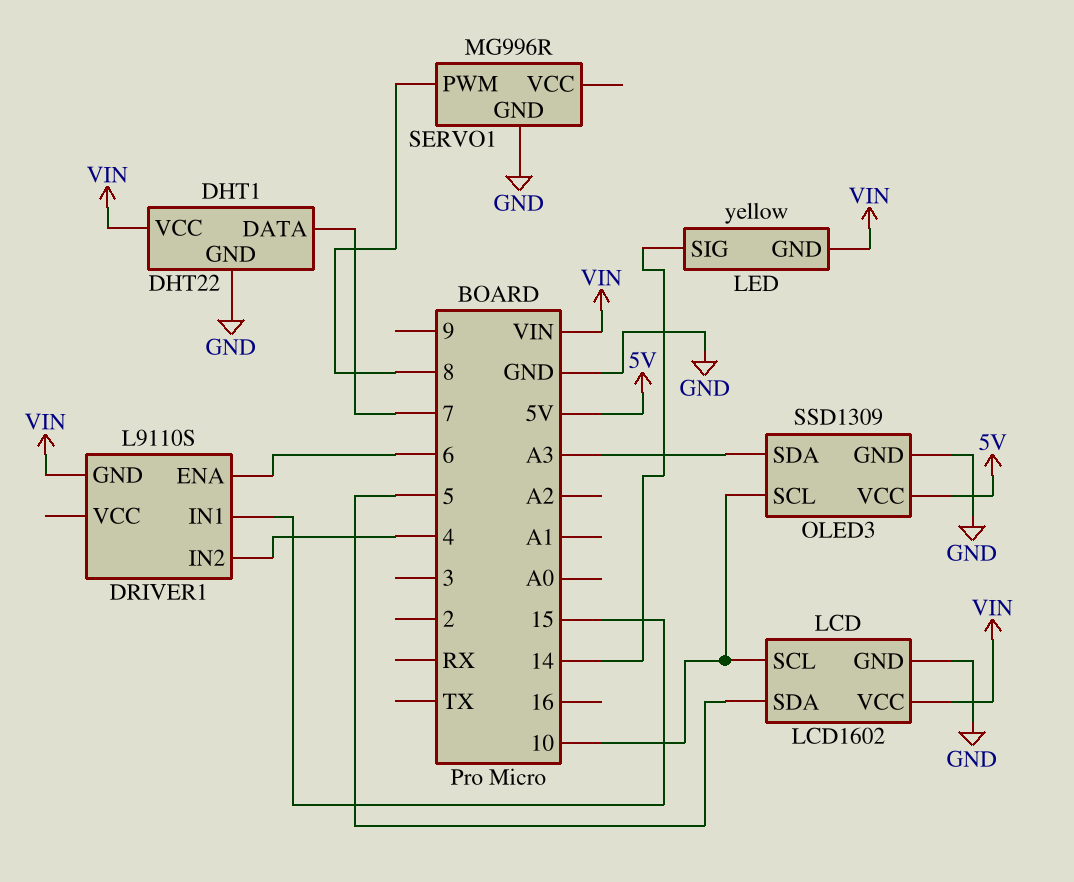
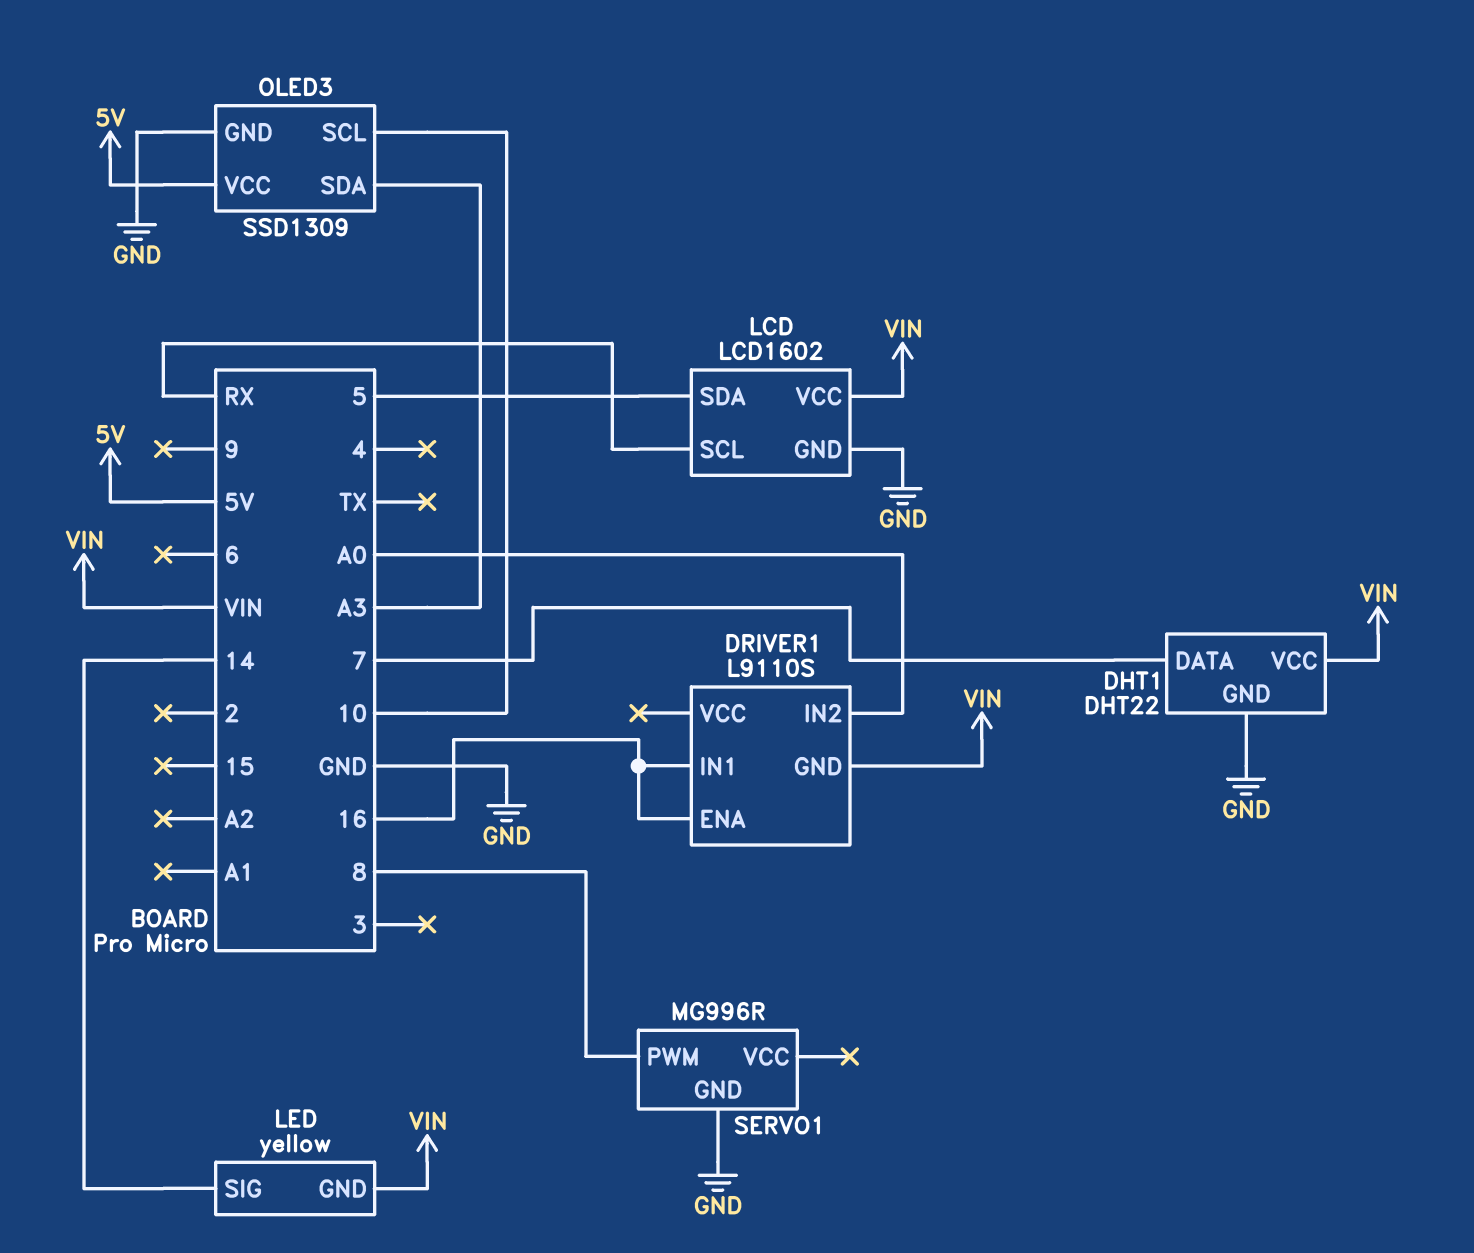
DRIVER1 pin ENA: 6 -> 16
DRIVER1 pin IN1: 15 -> 16
DRIVER1 pin IN2: 4 -> A0
LCD pin SCL: 10 -> RX

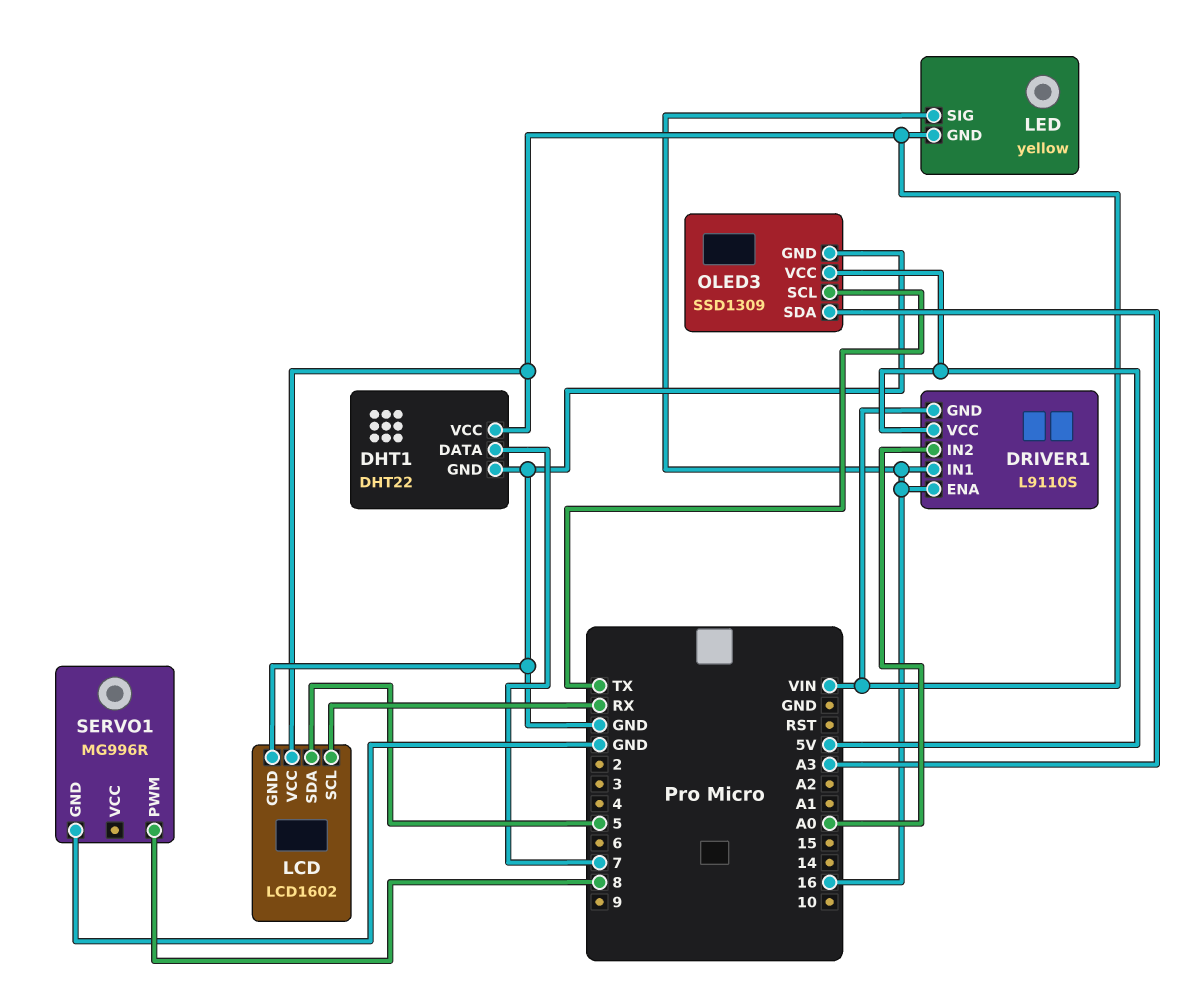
DRIVER1 pin VCC: none -> 5V
LED pin SIG: 14 -> 16
OLED3 pin SCL: 10 -> TX

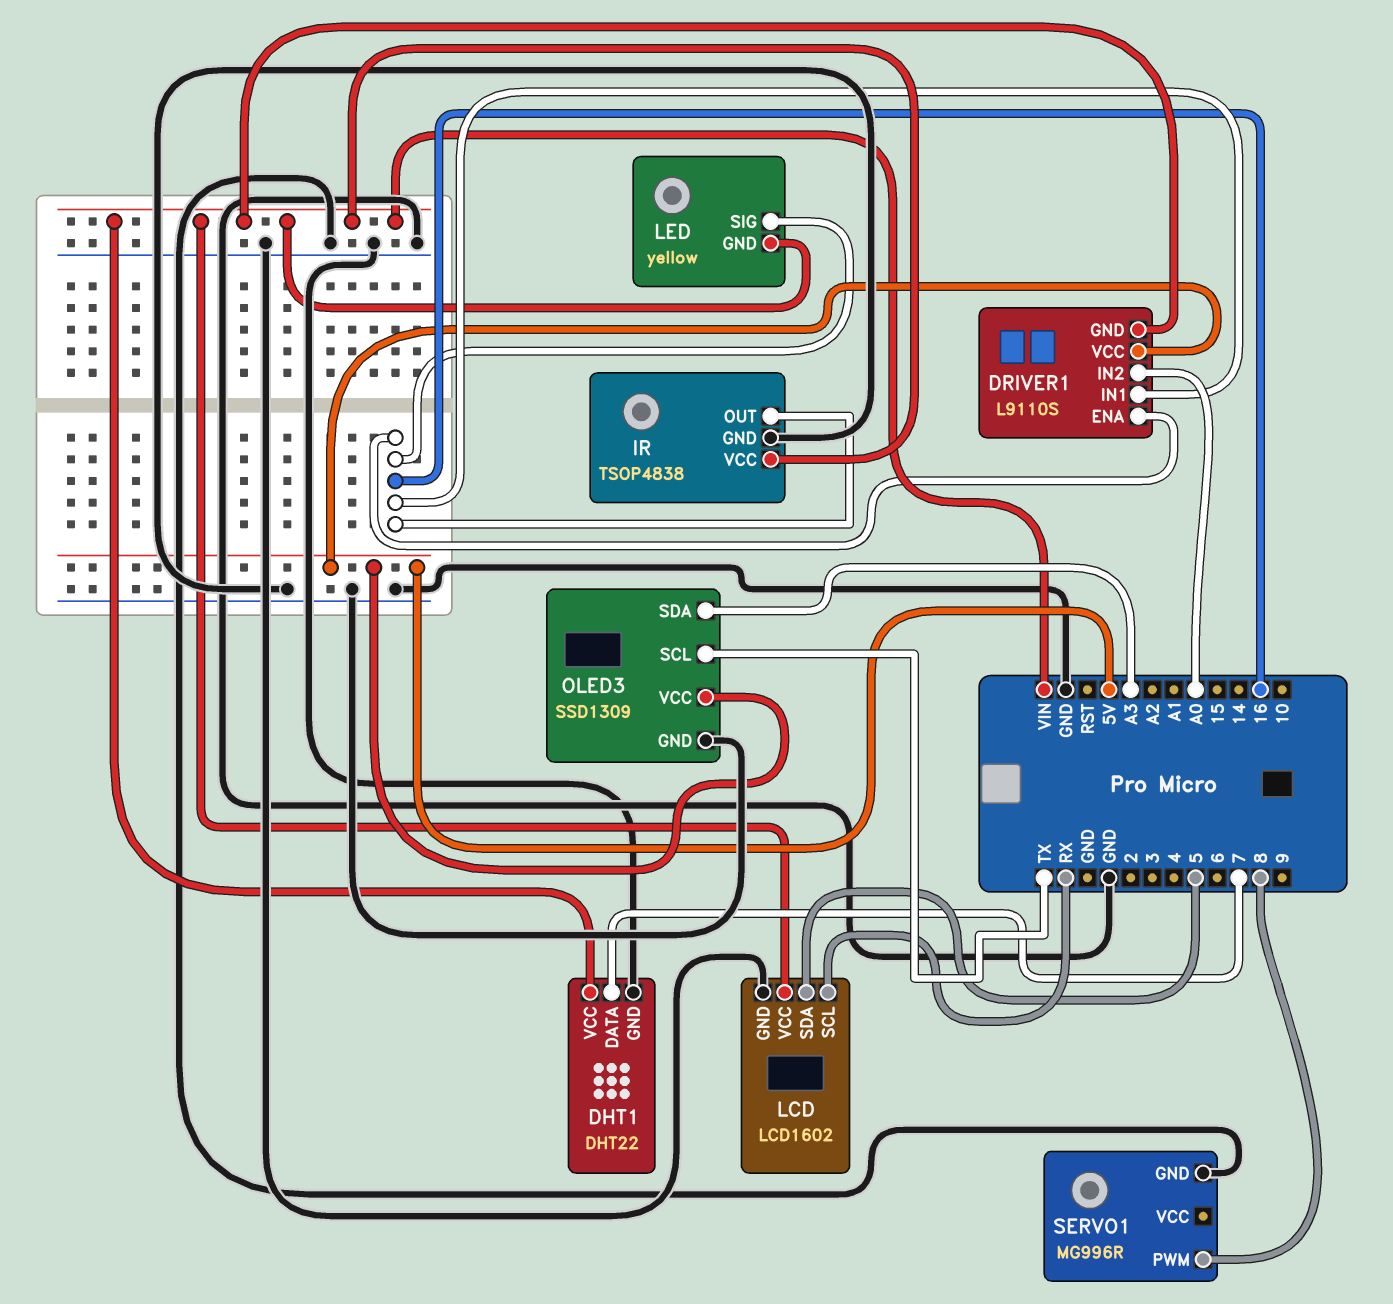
IR: none -> TSOP4838
IR pin GND: none -> GND
IR pin OUT: none -> 16
IR pin VCC: none -> VIN

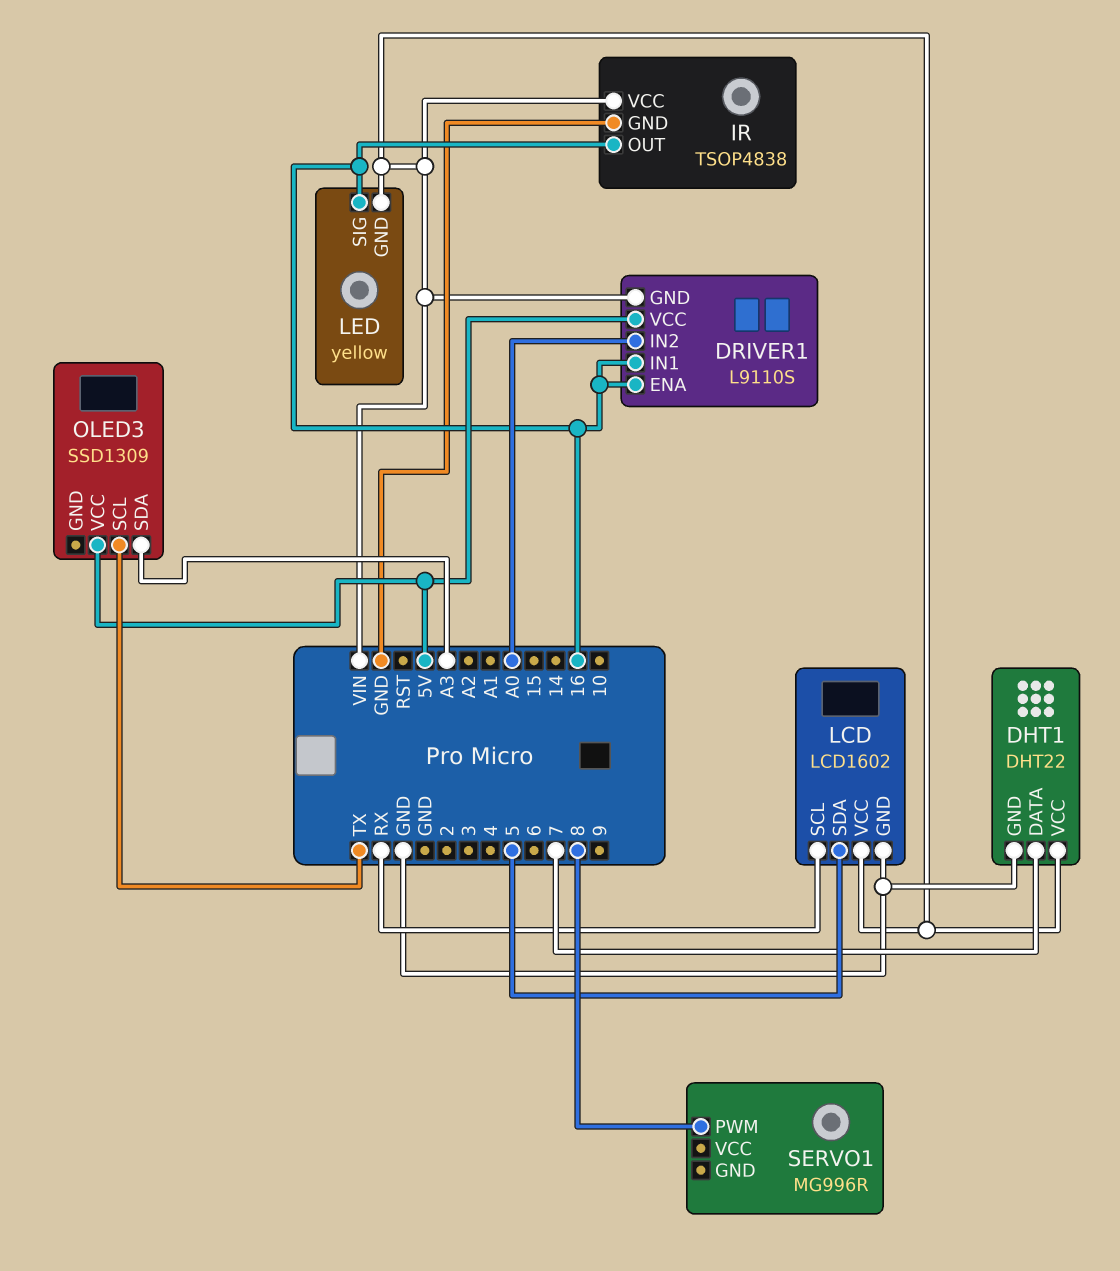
OLED3 pin GND: GND -> none
SERVO1 pin GND: GND -> none

